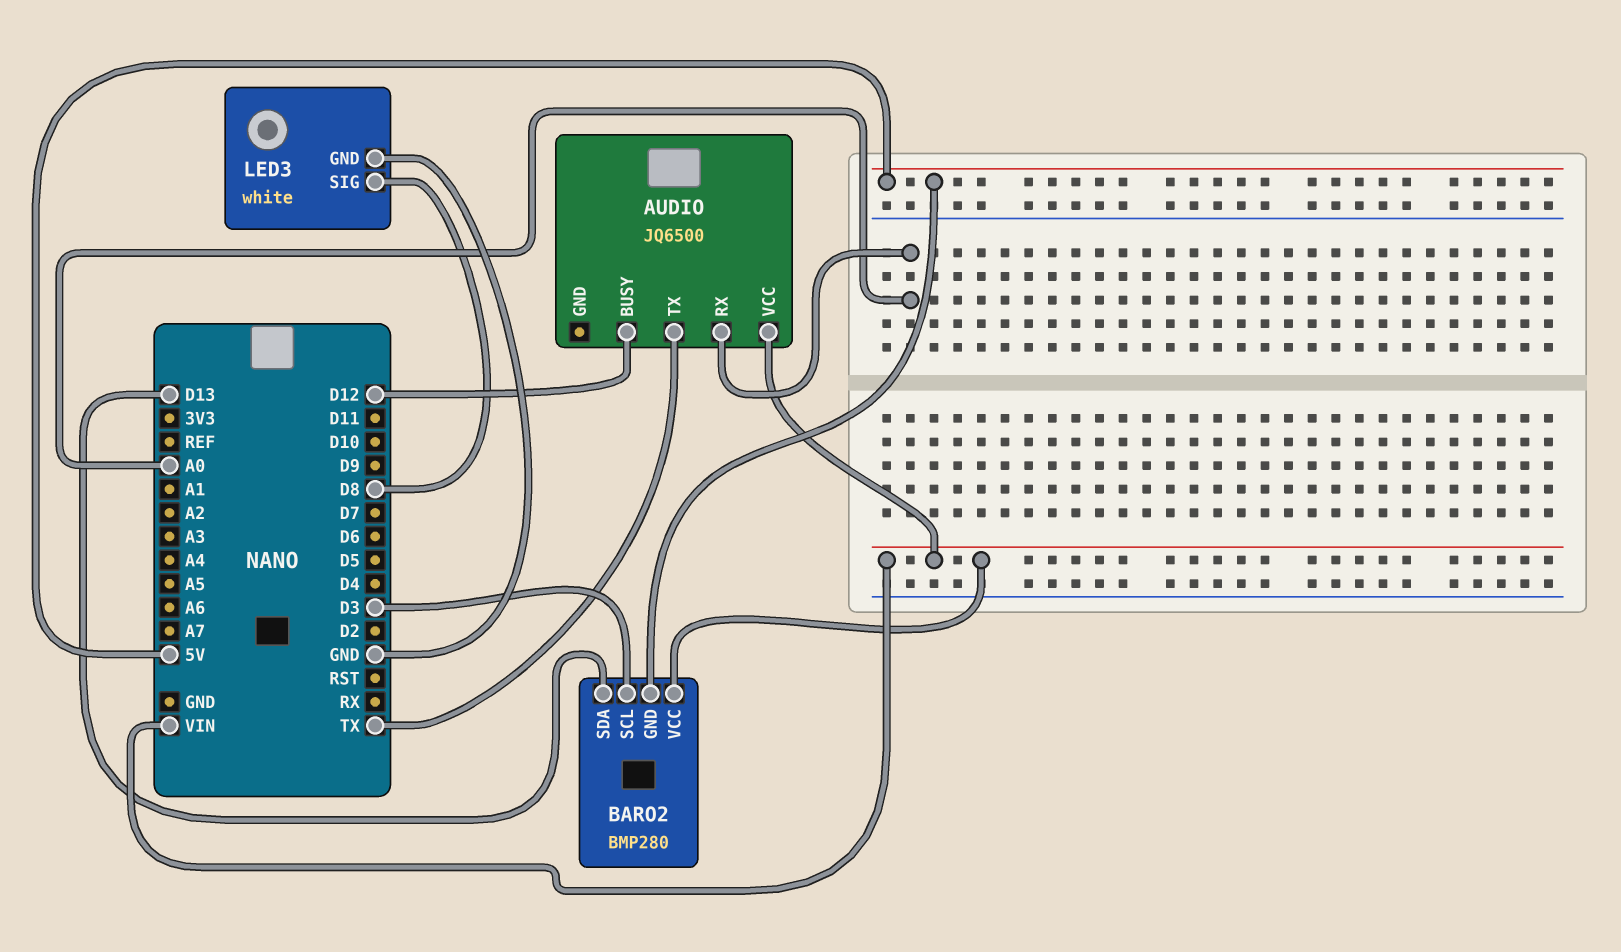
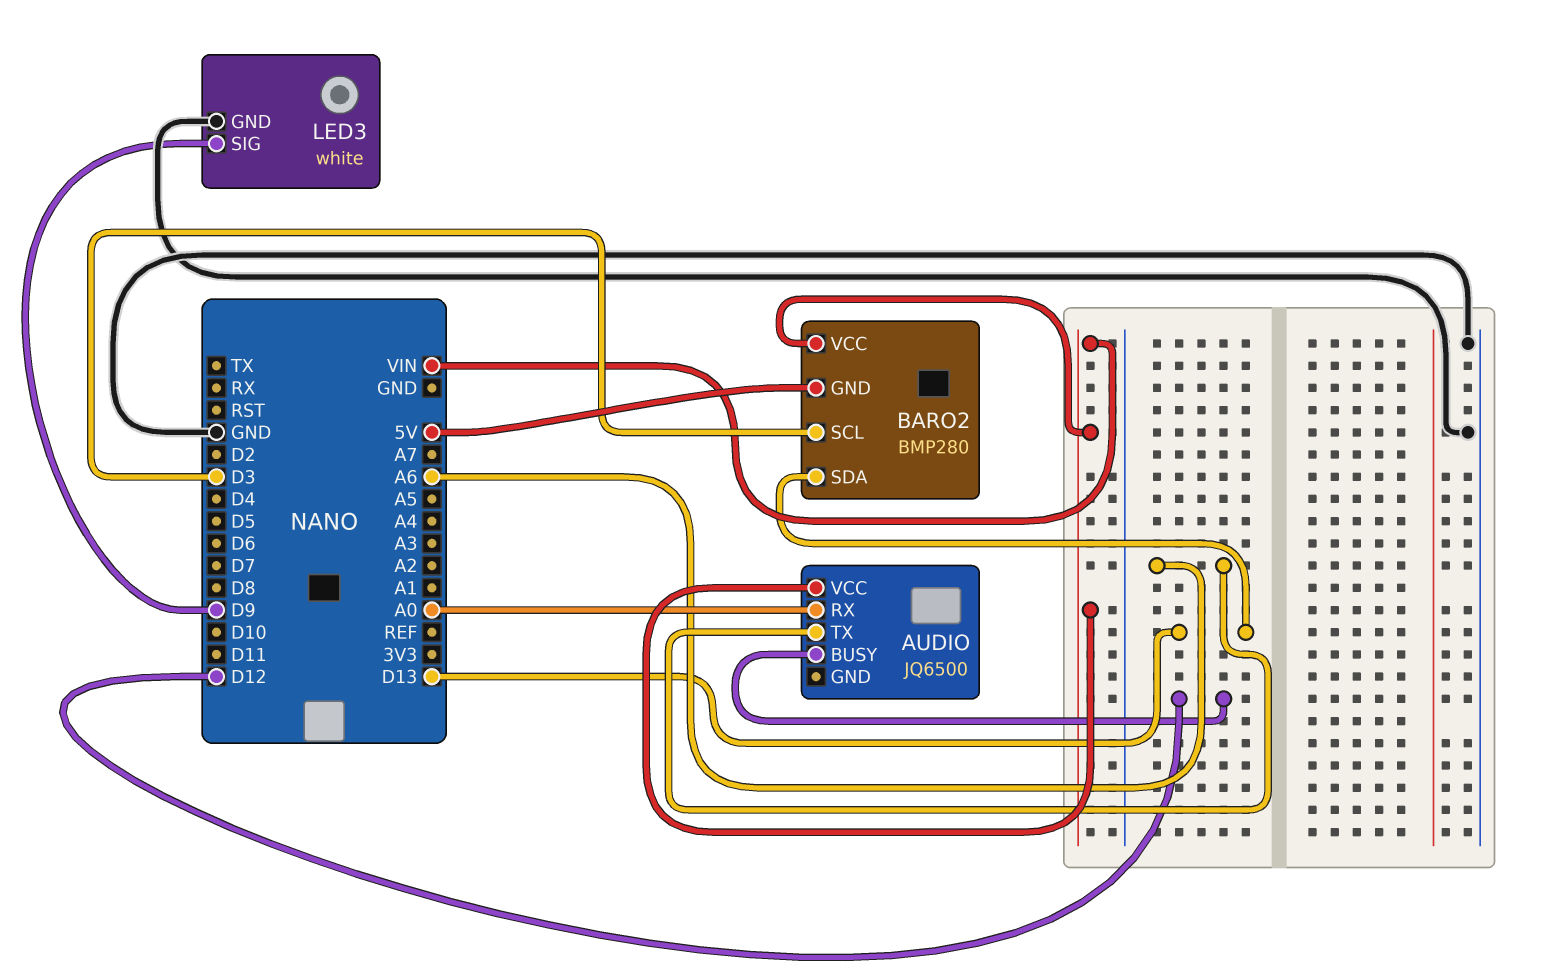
AUDIO pin TX: TX -> A6
LED3 pin SIG: D8 -> D9

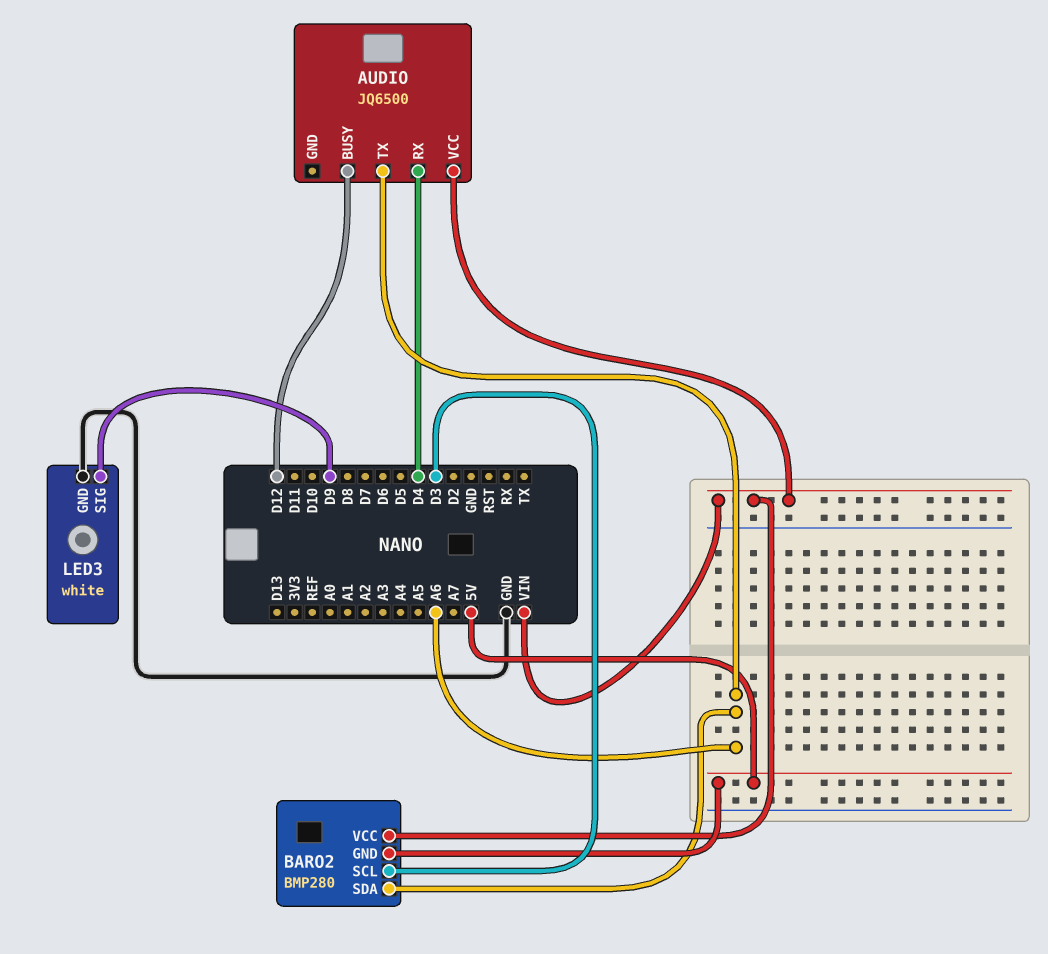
AUDIO pin RX: A0 -> D4
BARO2 pin SDA: D13 -> A6

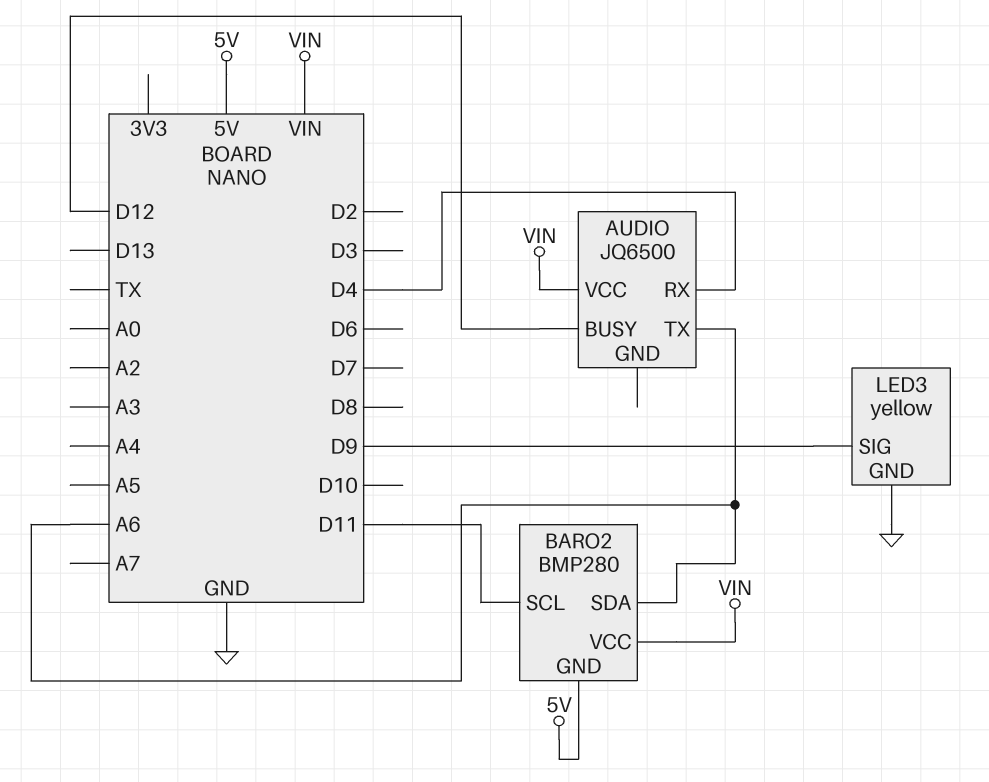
BARO2 pin SCL: D3 -> D11
LED3: white -> yellow

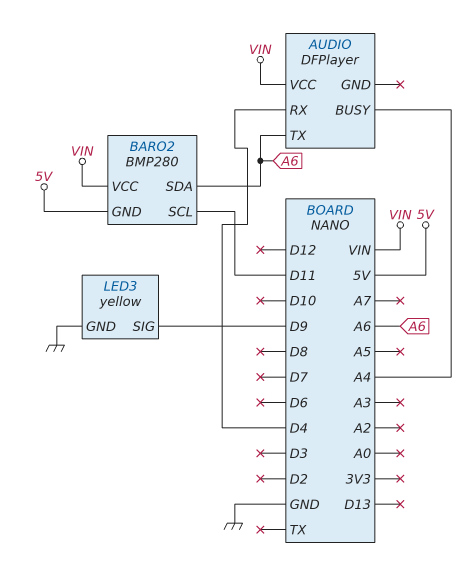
AUDIO: JQ6500 -> DFPlayer
AUDIO pin BUSY: D12 -> A4

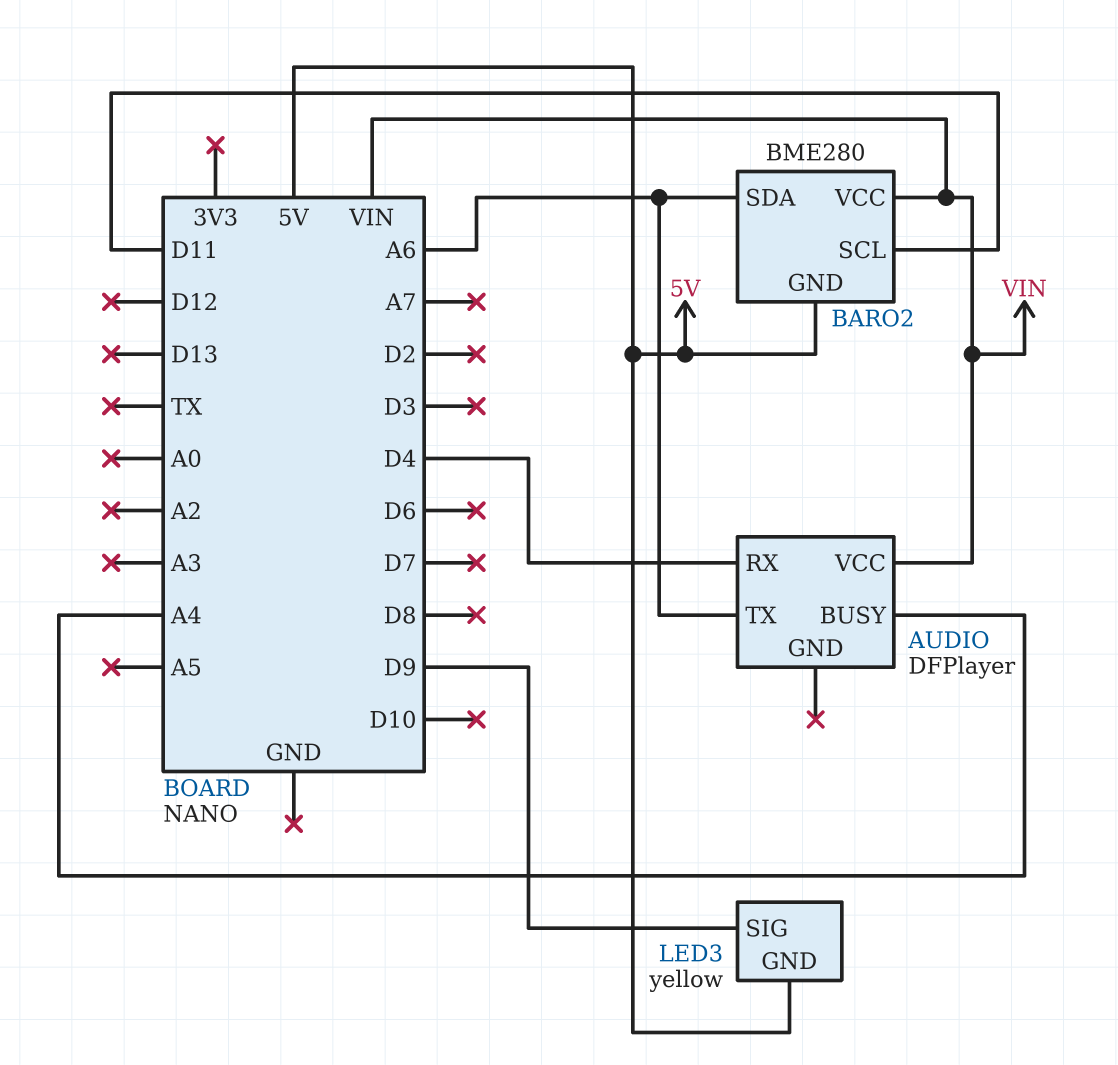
BARO2: BMP280 -> BME280
LED3 pin GND: GND -> 5V

